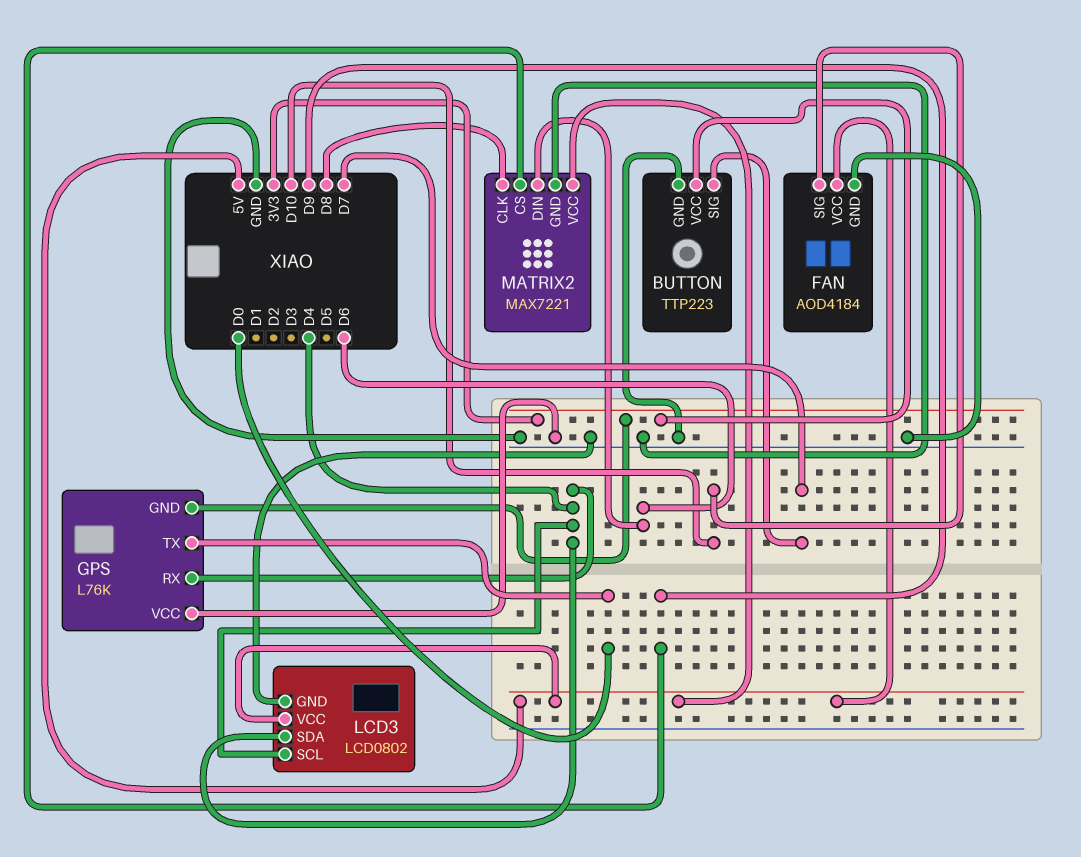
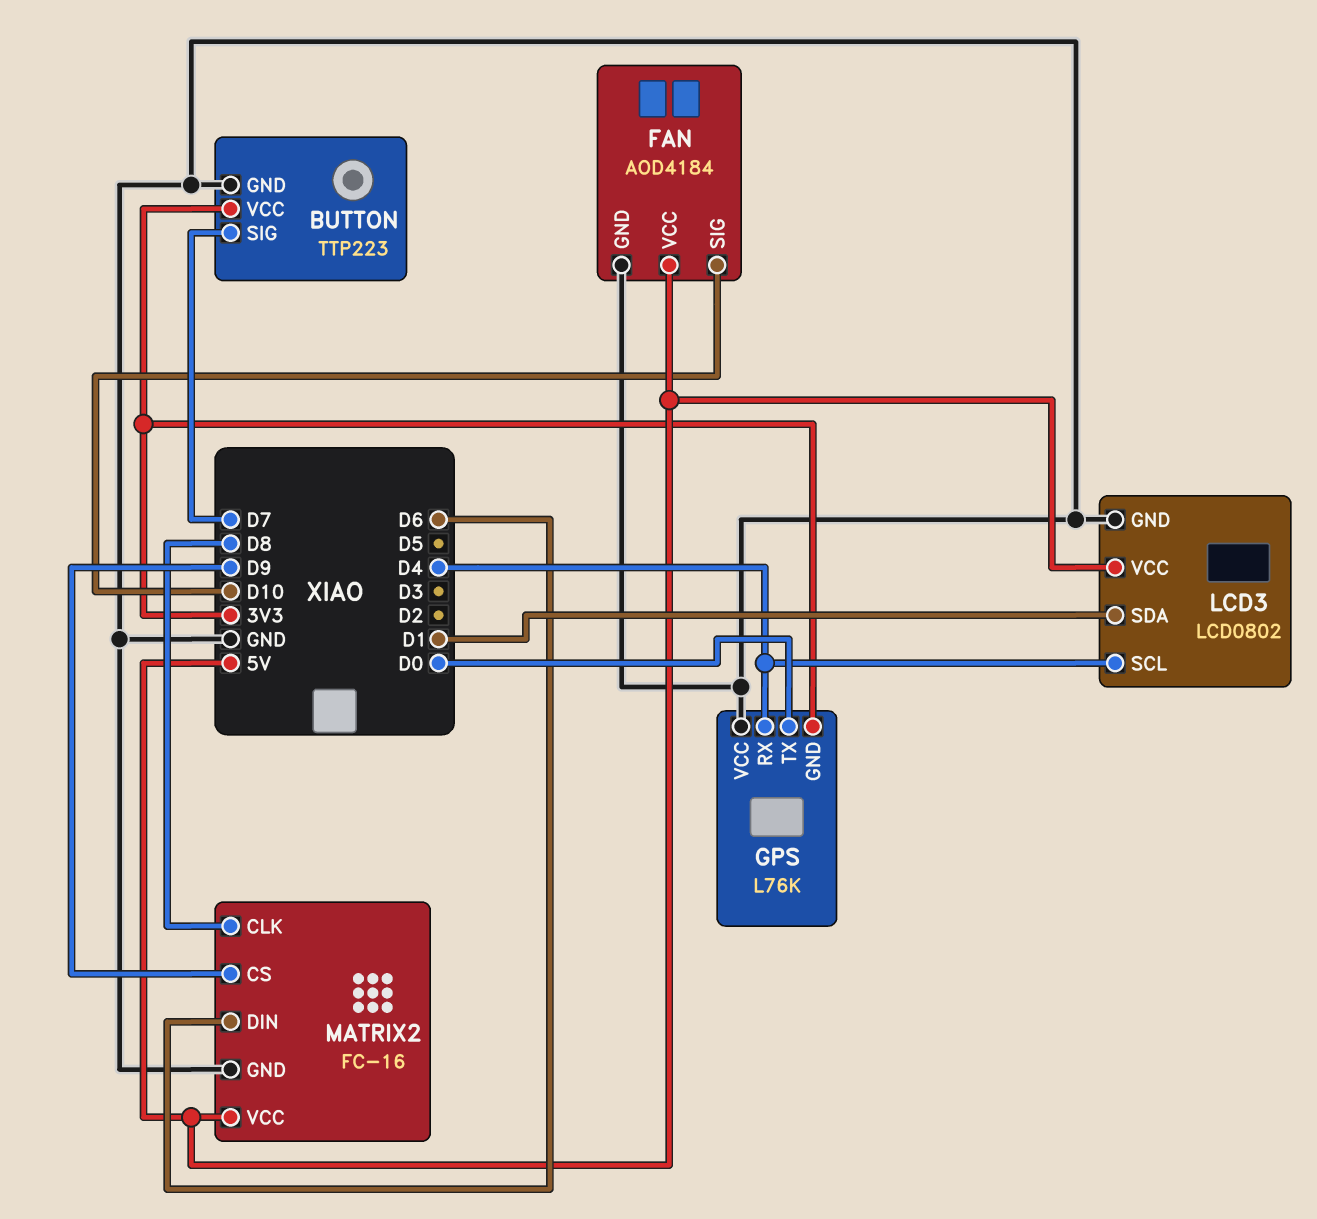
LCD3 pin SDA: D4 -> D1
MATRIX2: MAX7221 -> FC-16

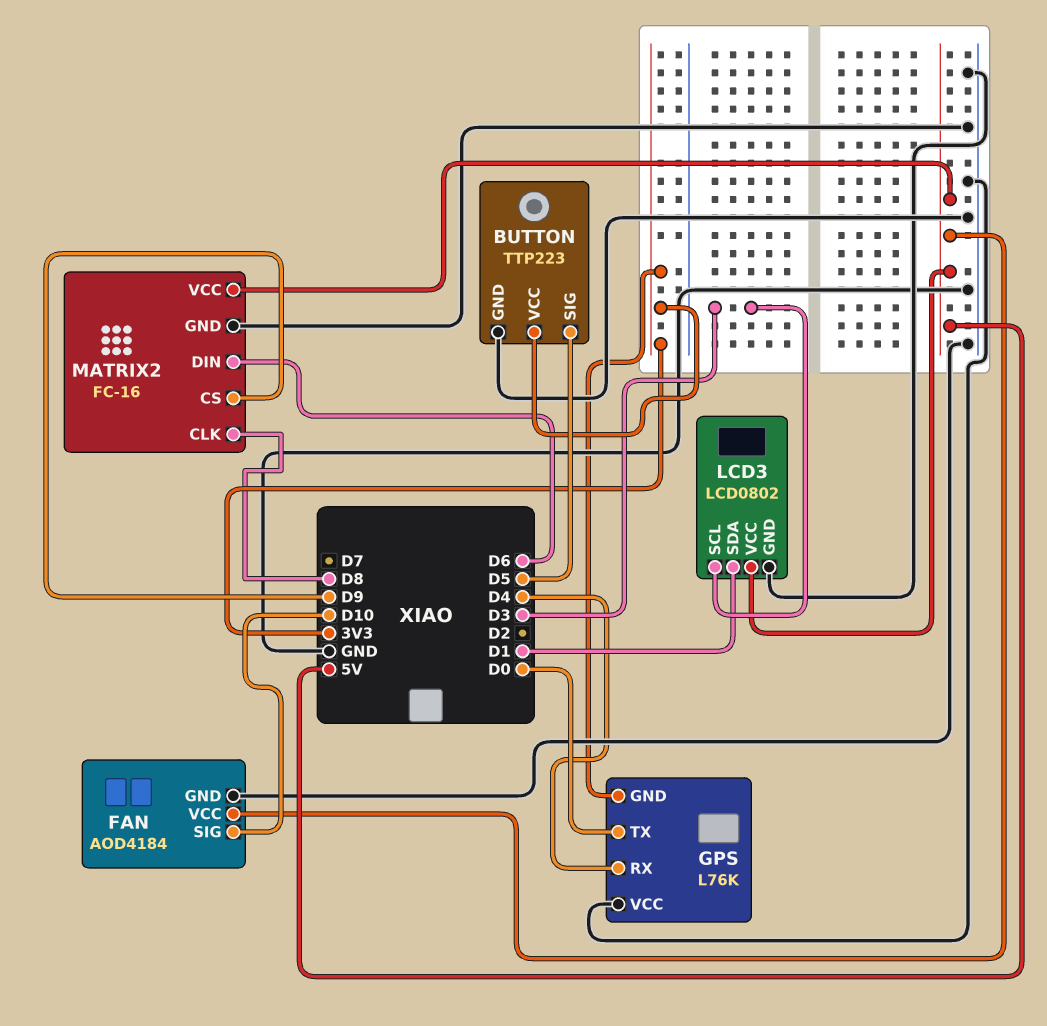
BUTTON pin SIG: D7 -> D5
LCD3 pin SCL: D4 -> D3

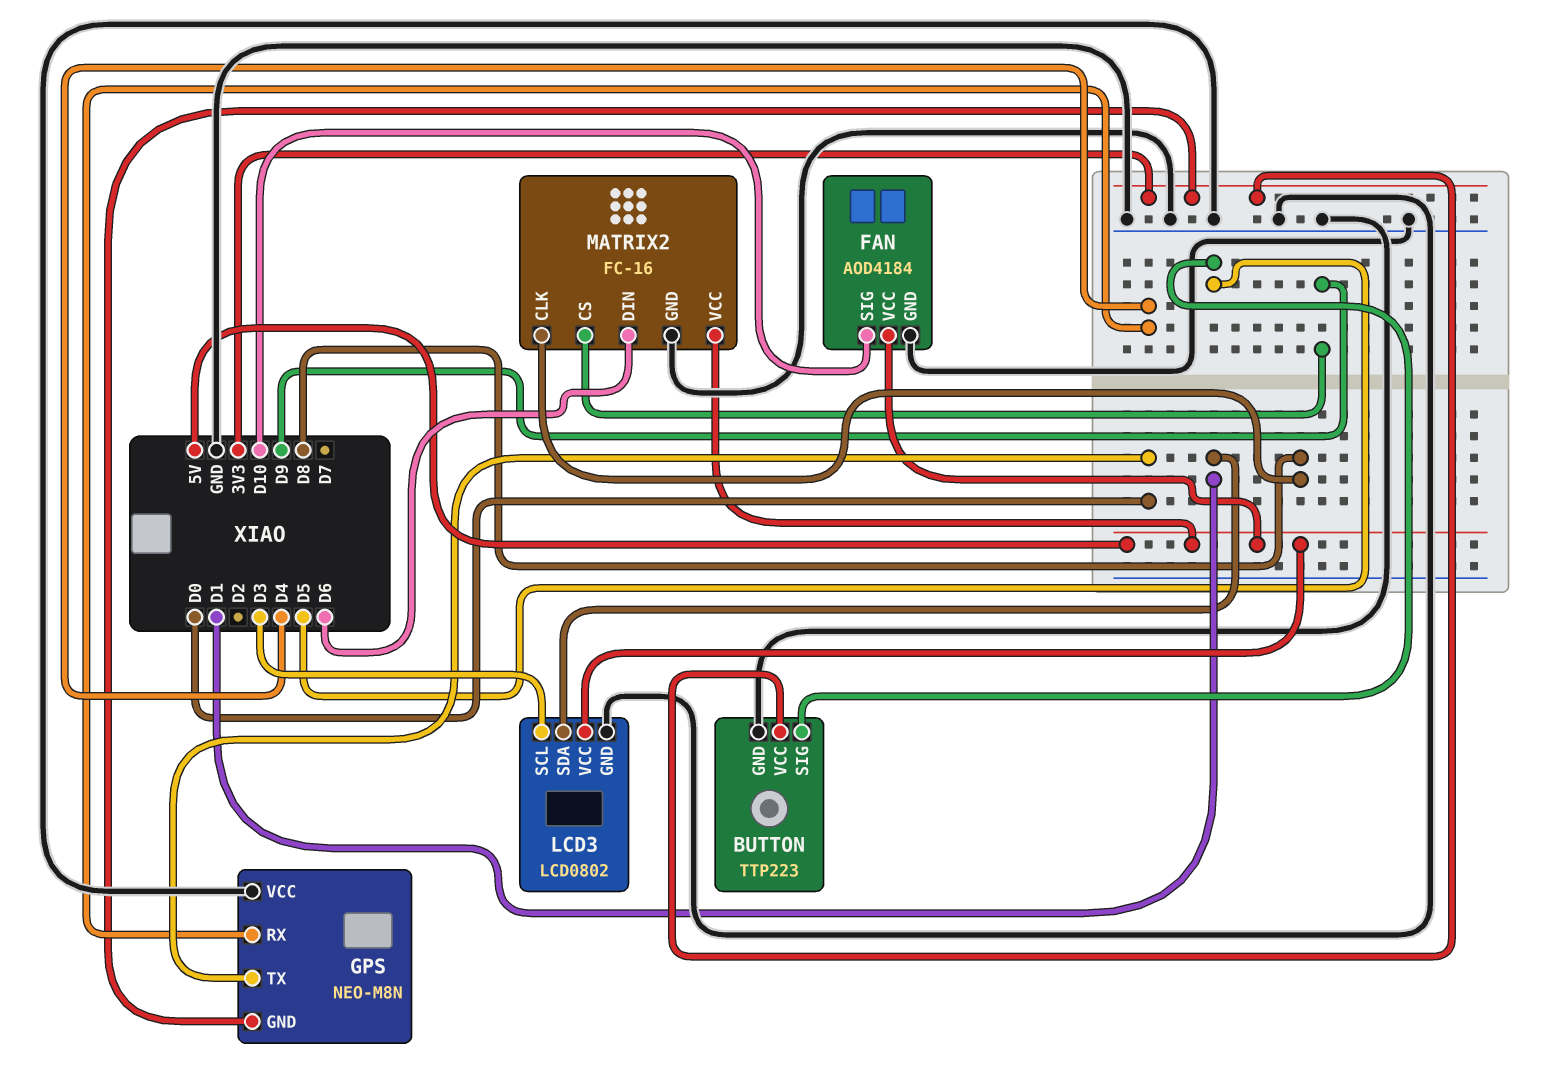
GPS: L76K -> NEO-M8N

